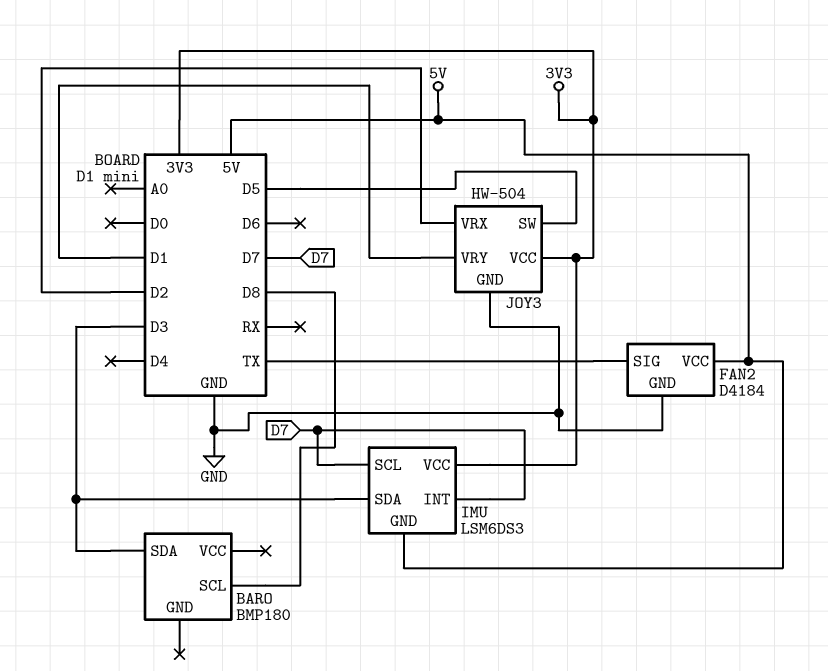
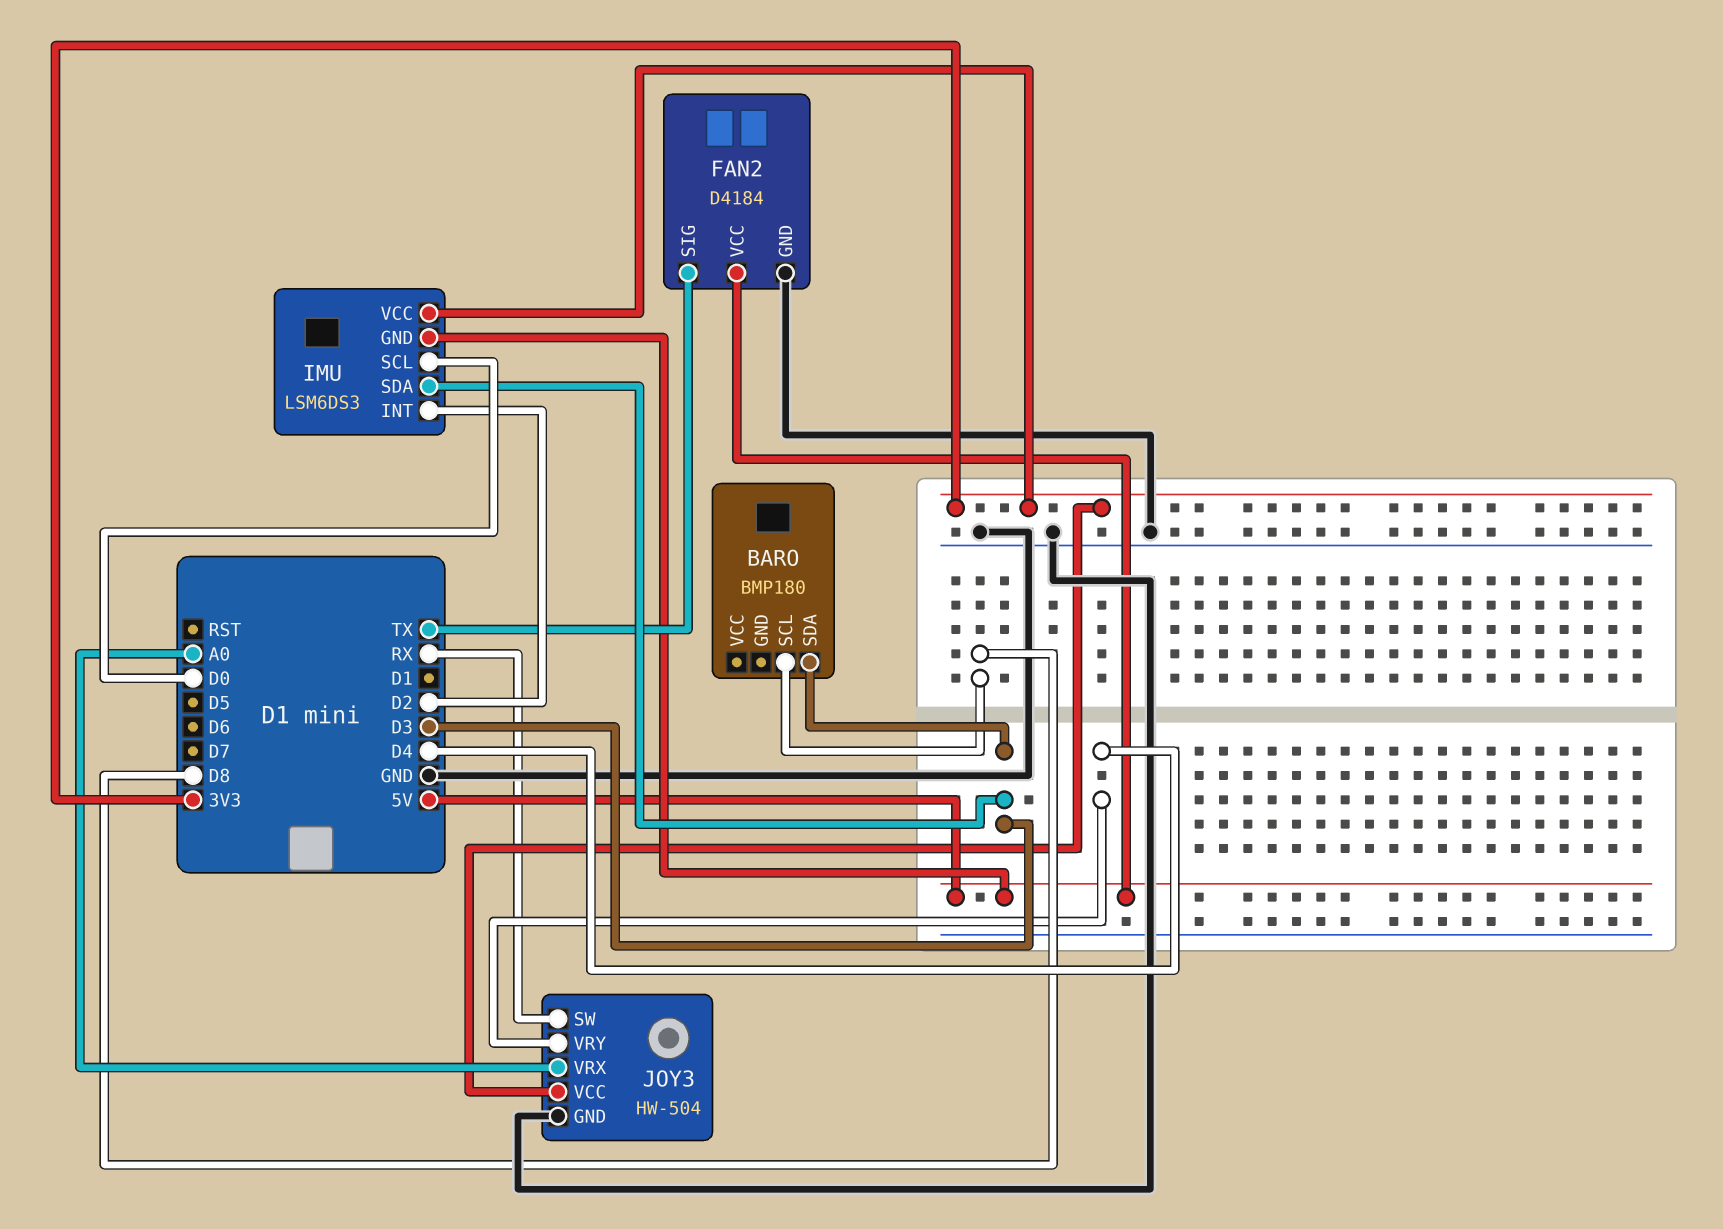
IMU pin INT: D7 -> D2
IMU pin SCL: D7 -> D0
JOY3 pin SW: D5 -> RX
JOY3 pin VRX: D2 -> A0
JOY3 pin VRY: D1 -> D4

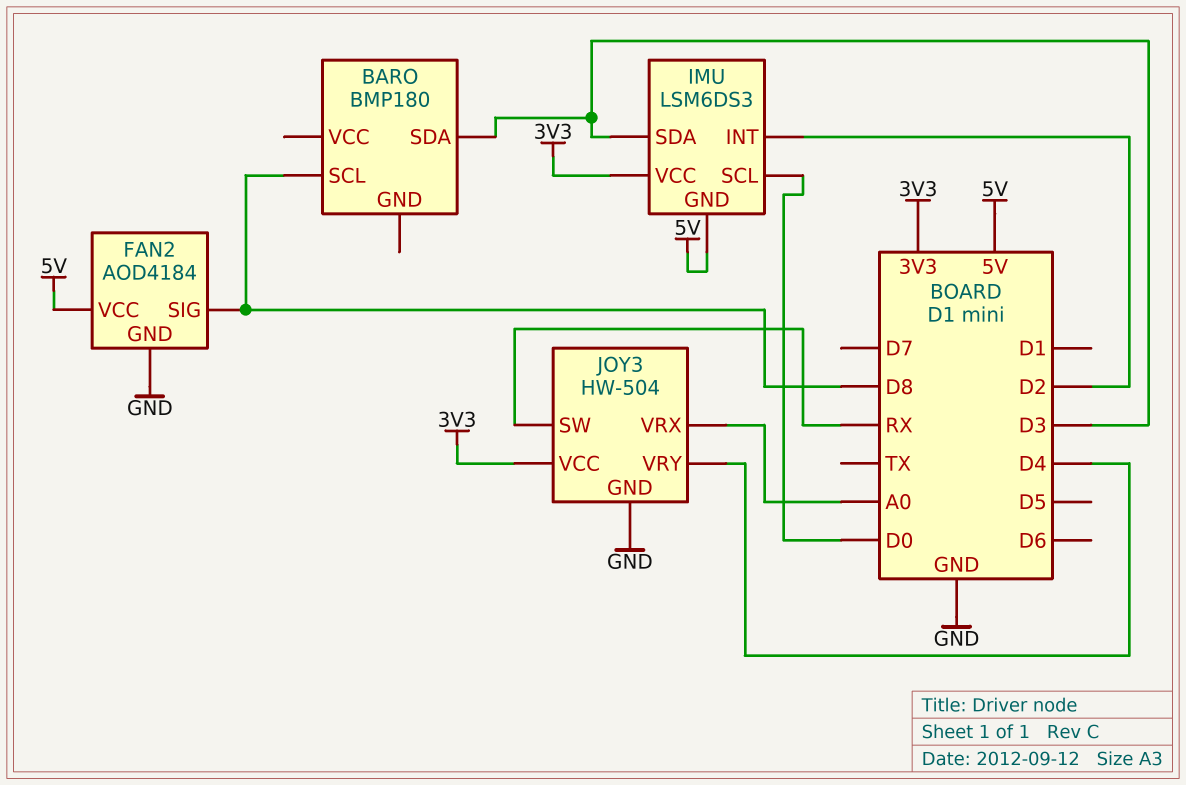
FAN2: D4184 -> AOD4184
FAN2 pin SIG: TX -> D8

